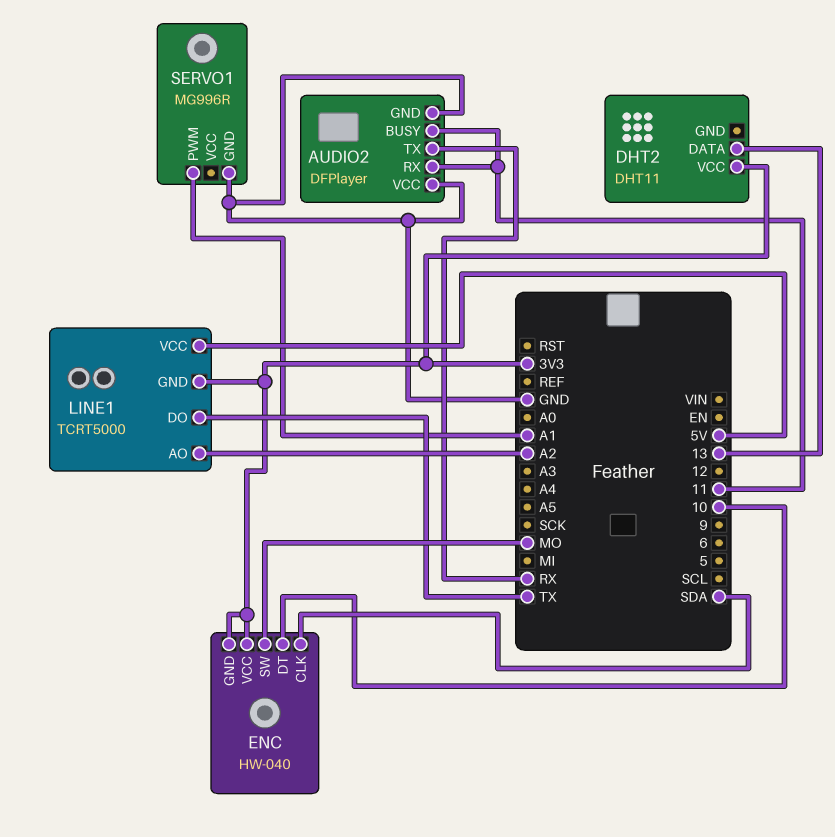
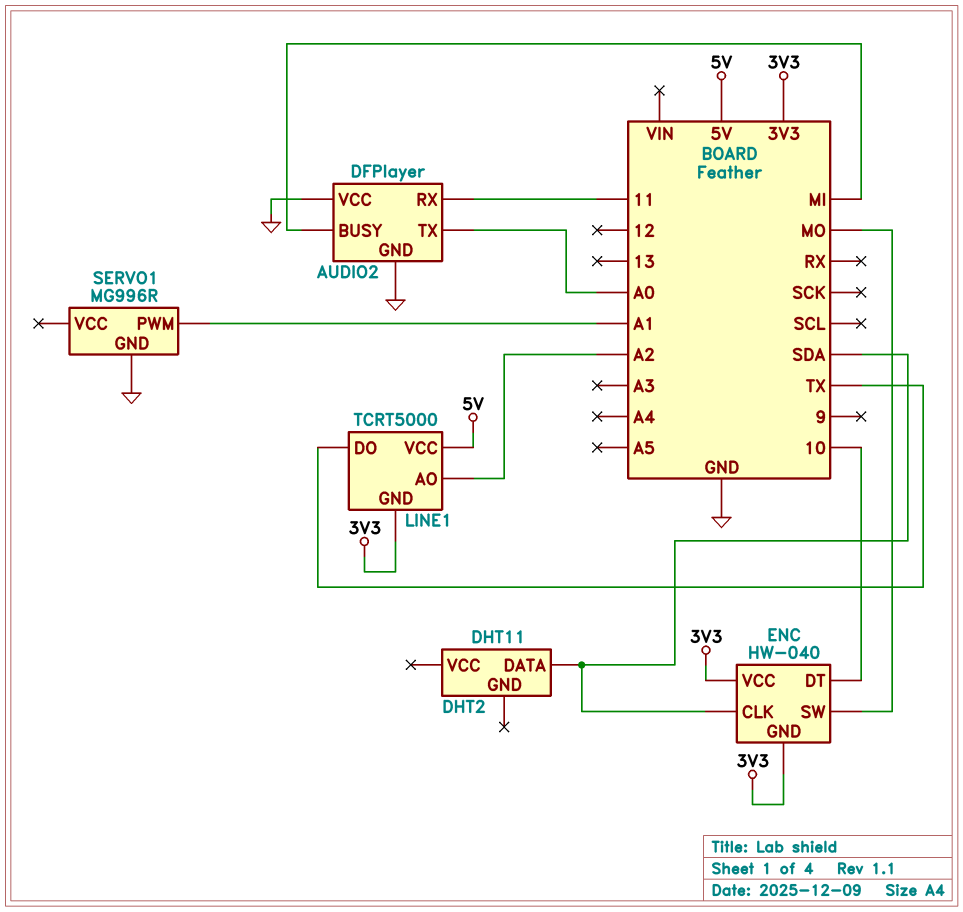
AUDIO2 pin BUSY: 11 -> MI
AUDIO2 pin TX: RX -> A0
DHT2 pin DATA: 13 -> SDA
DHT2 pin VCC: 3V3 -> none

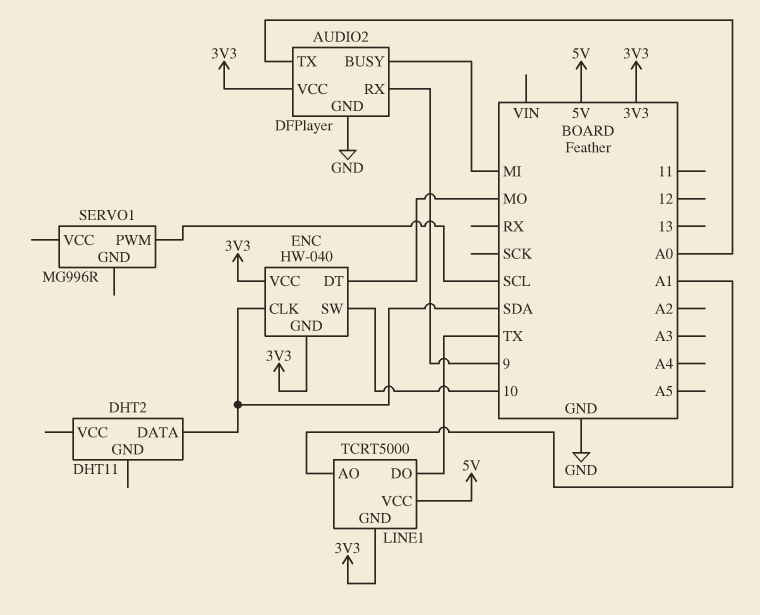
AUDIO2 pin RX: 11 -> 9
AUDIO2 pin VCC: GND -> 3V3
ENC pin DT: 10 -> MO
ENC pin SW: MO -> 10
LINE1 pin AO: A2 -> A1
SERVO1 pin GND: GND -> none
SERVO1 pin PWM: A1 -> SCL

